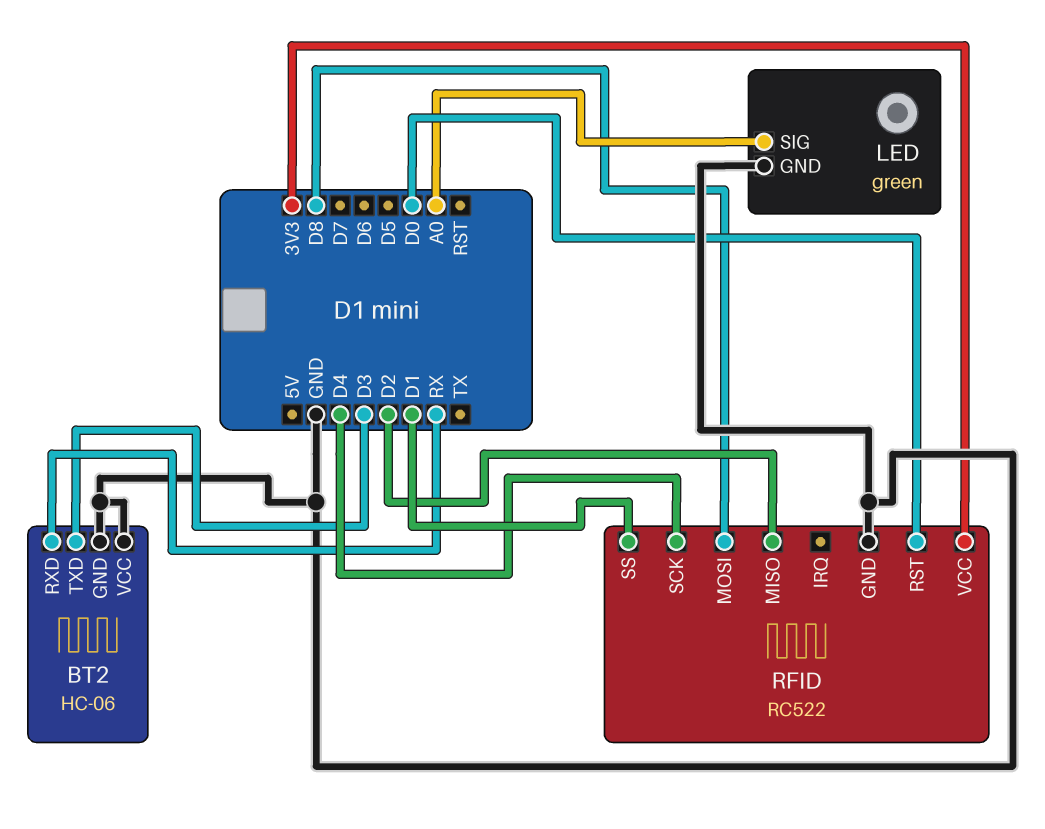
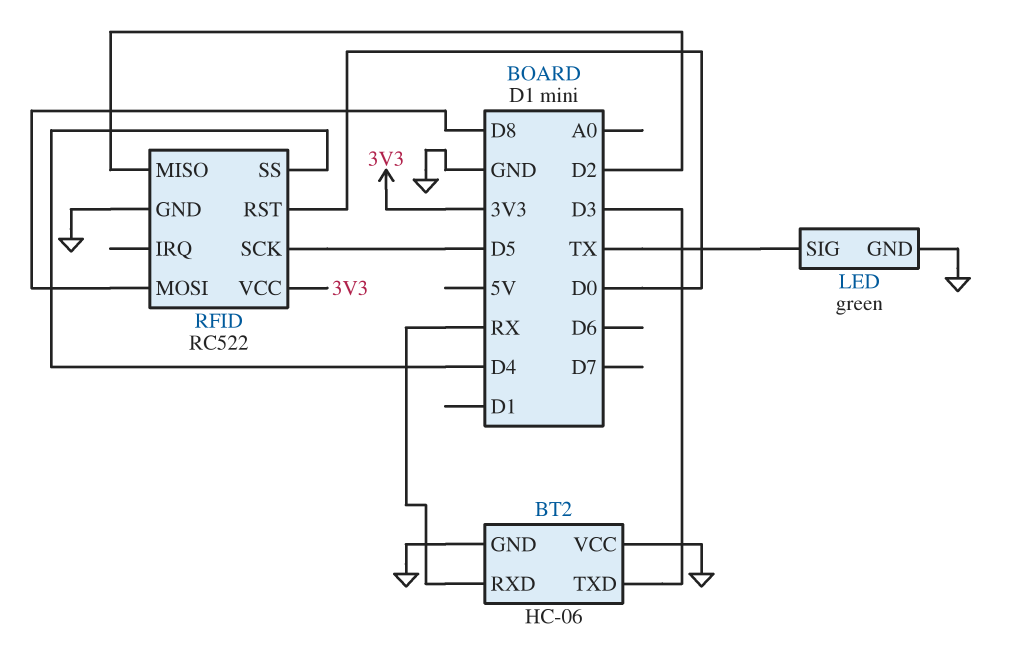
LED pin SIG: A0 -> TX
RFID pin SCK: D4 -> D5
RFID pin SS: D1 -> D4

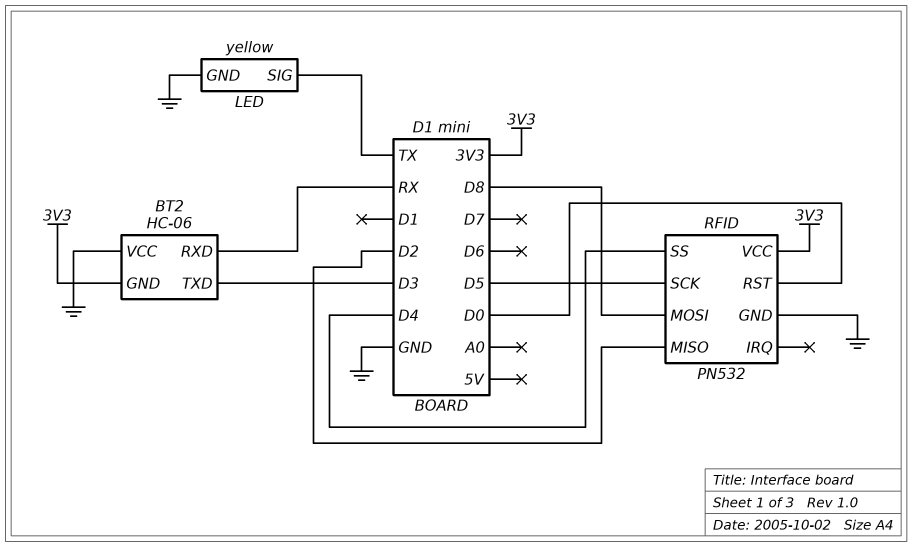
BT2 pin GND: GND -> 3V3
LED: green -> yellow
RFID: RC522 -> PN532

